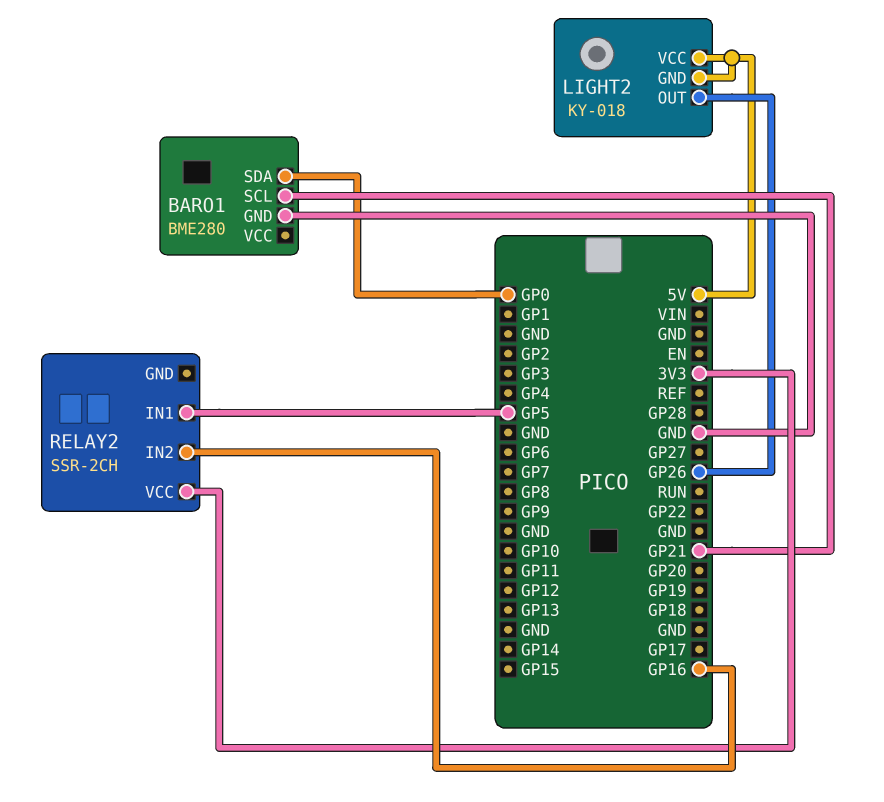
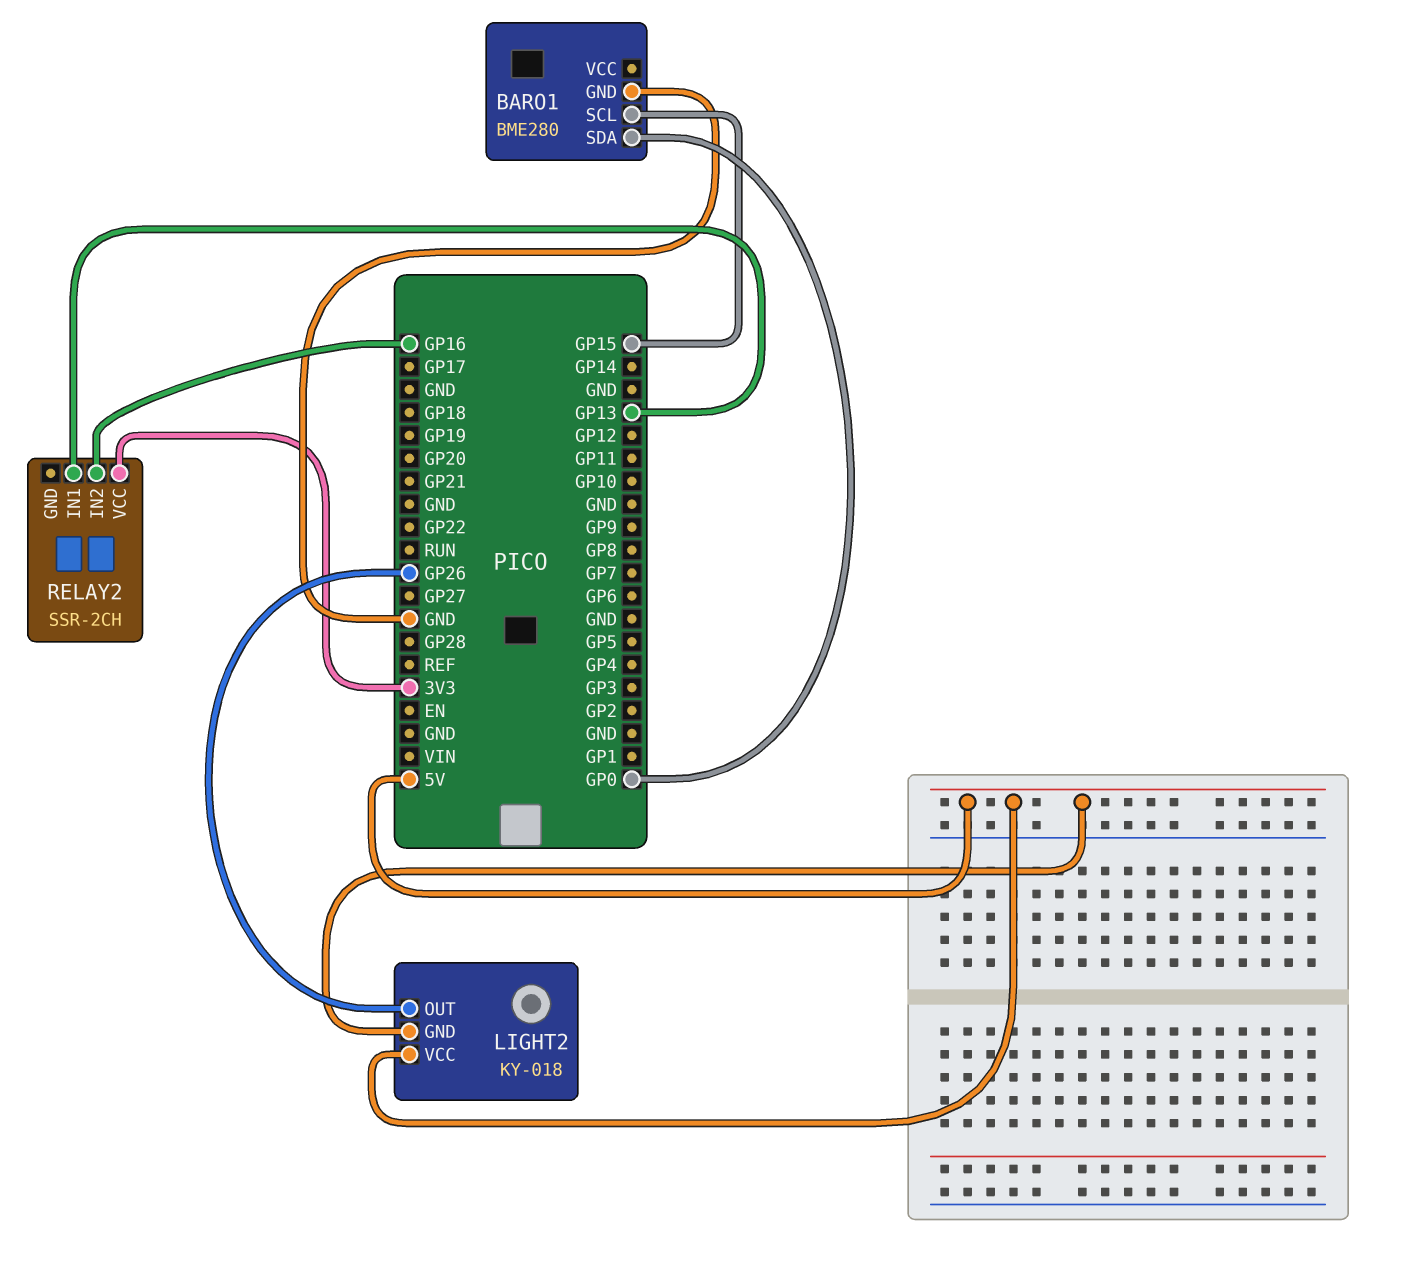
BARO1 pin SCL: GP21 -> GP15
RELAY2 pin IN1: GP5 -> GP13

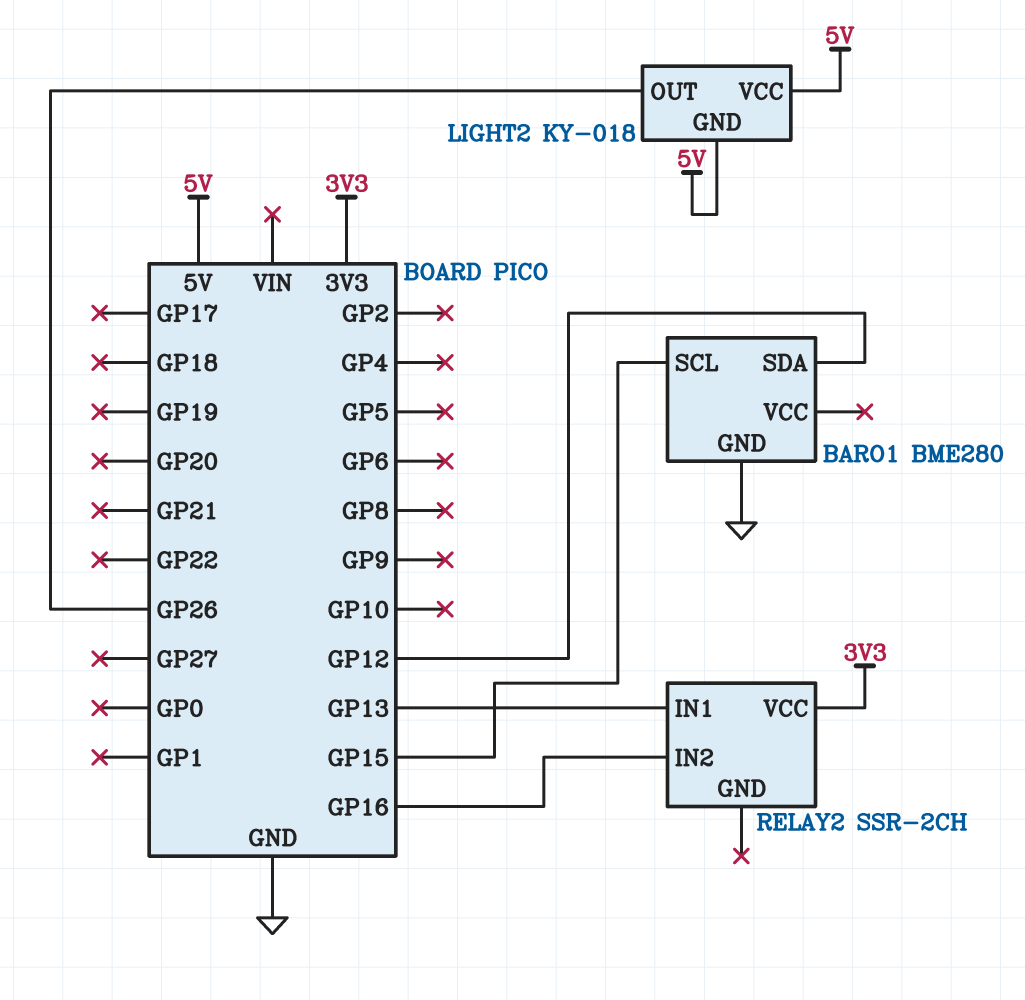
BARO1 pin SDA: GP0 -> GP12

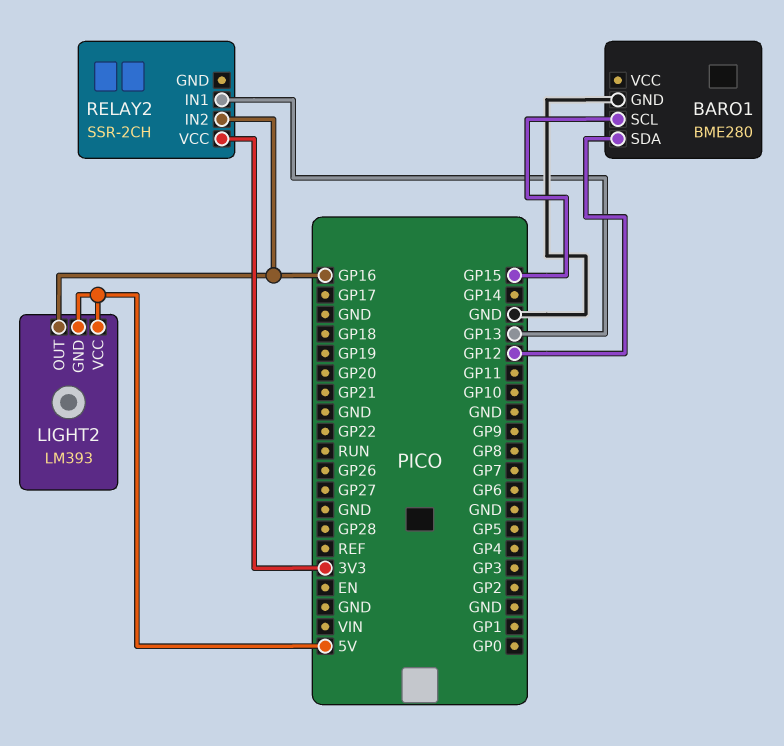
LIGHT2: KY-018 -> LM393
LIGHT2 pin OUT: GP26 -> GP16

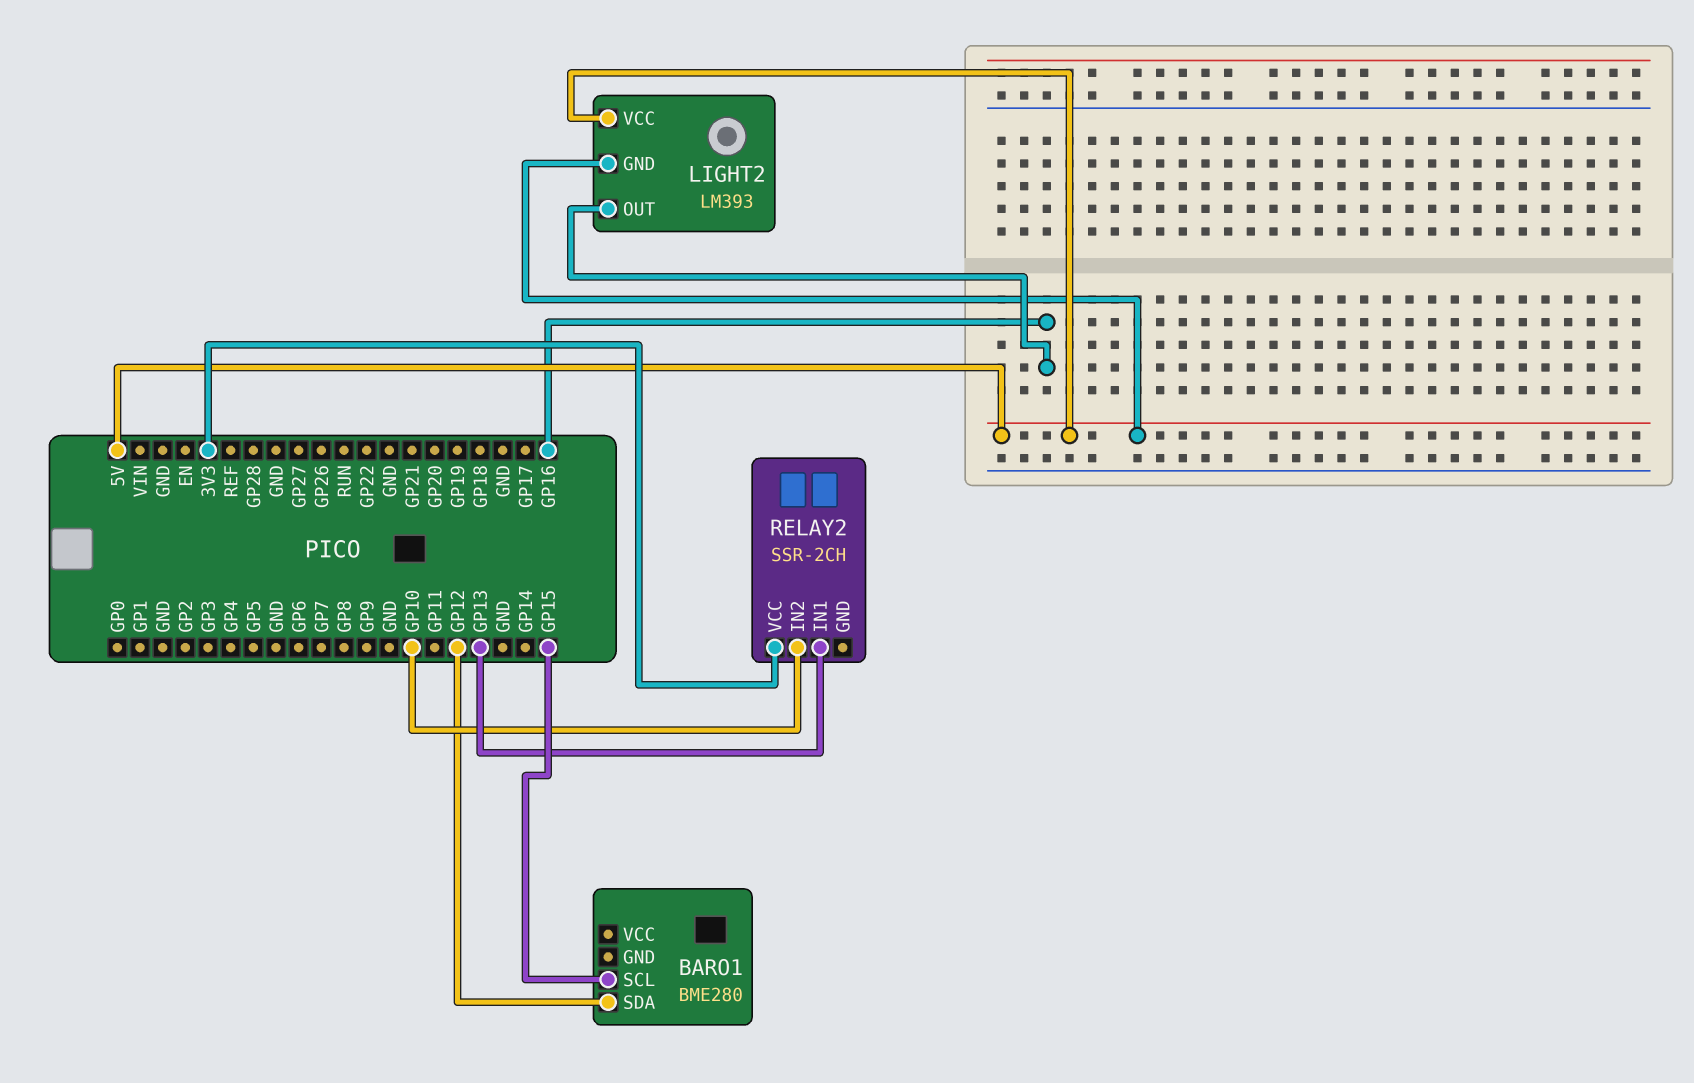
BARO1 pin GND: GND -> none
RELAY2 pin IN2: GP16 -> GP10

